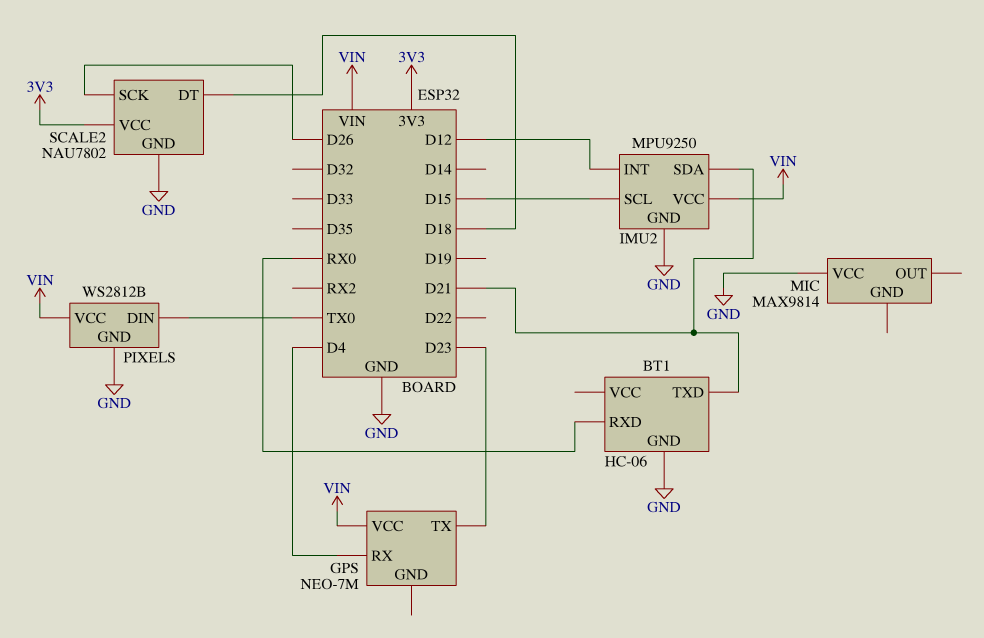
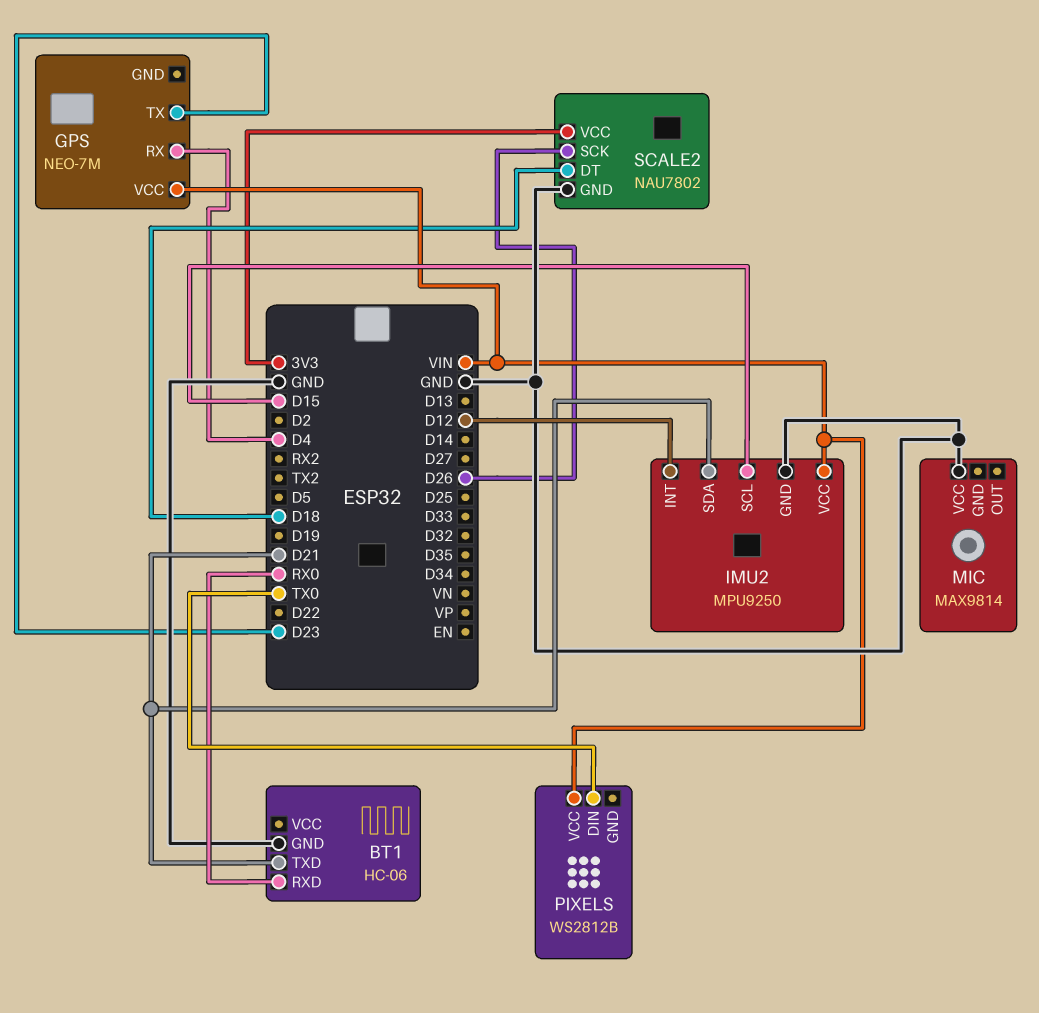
PIXELS pin GND: GND -> none

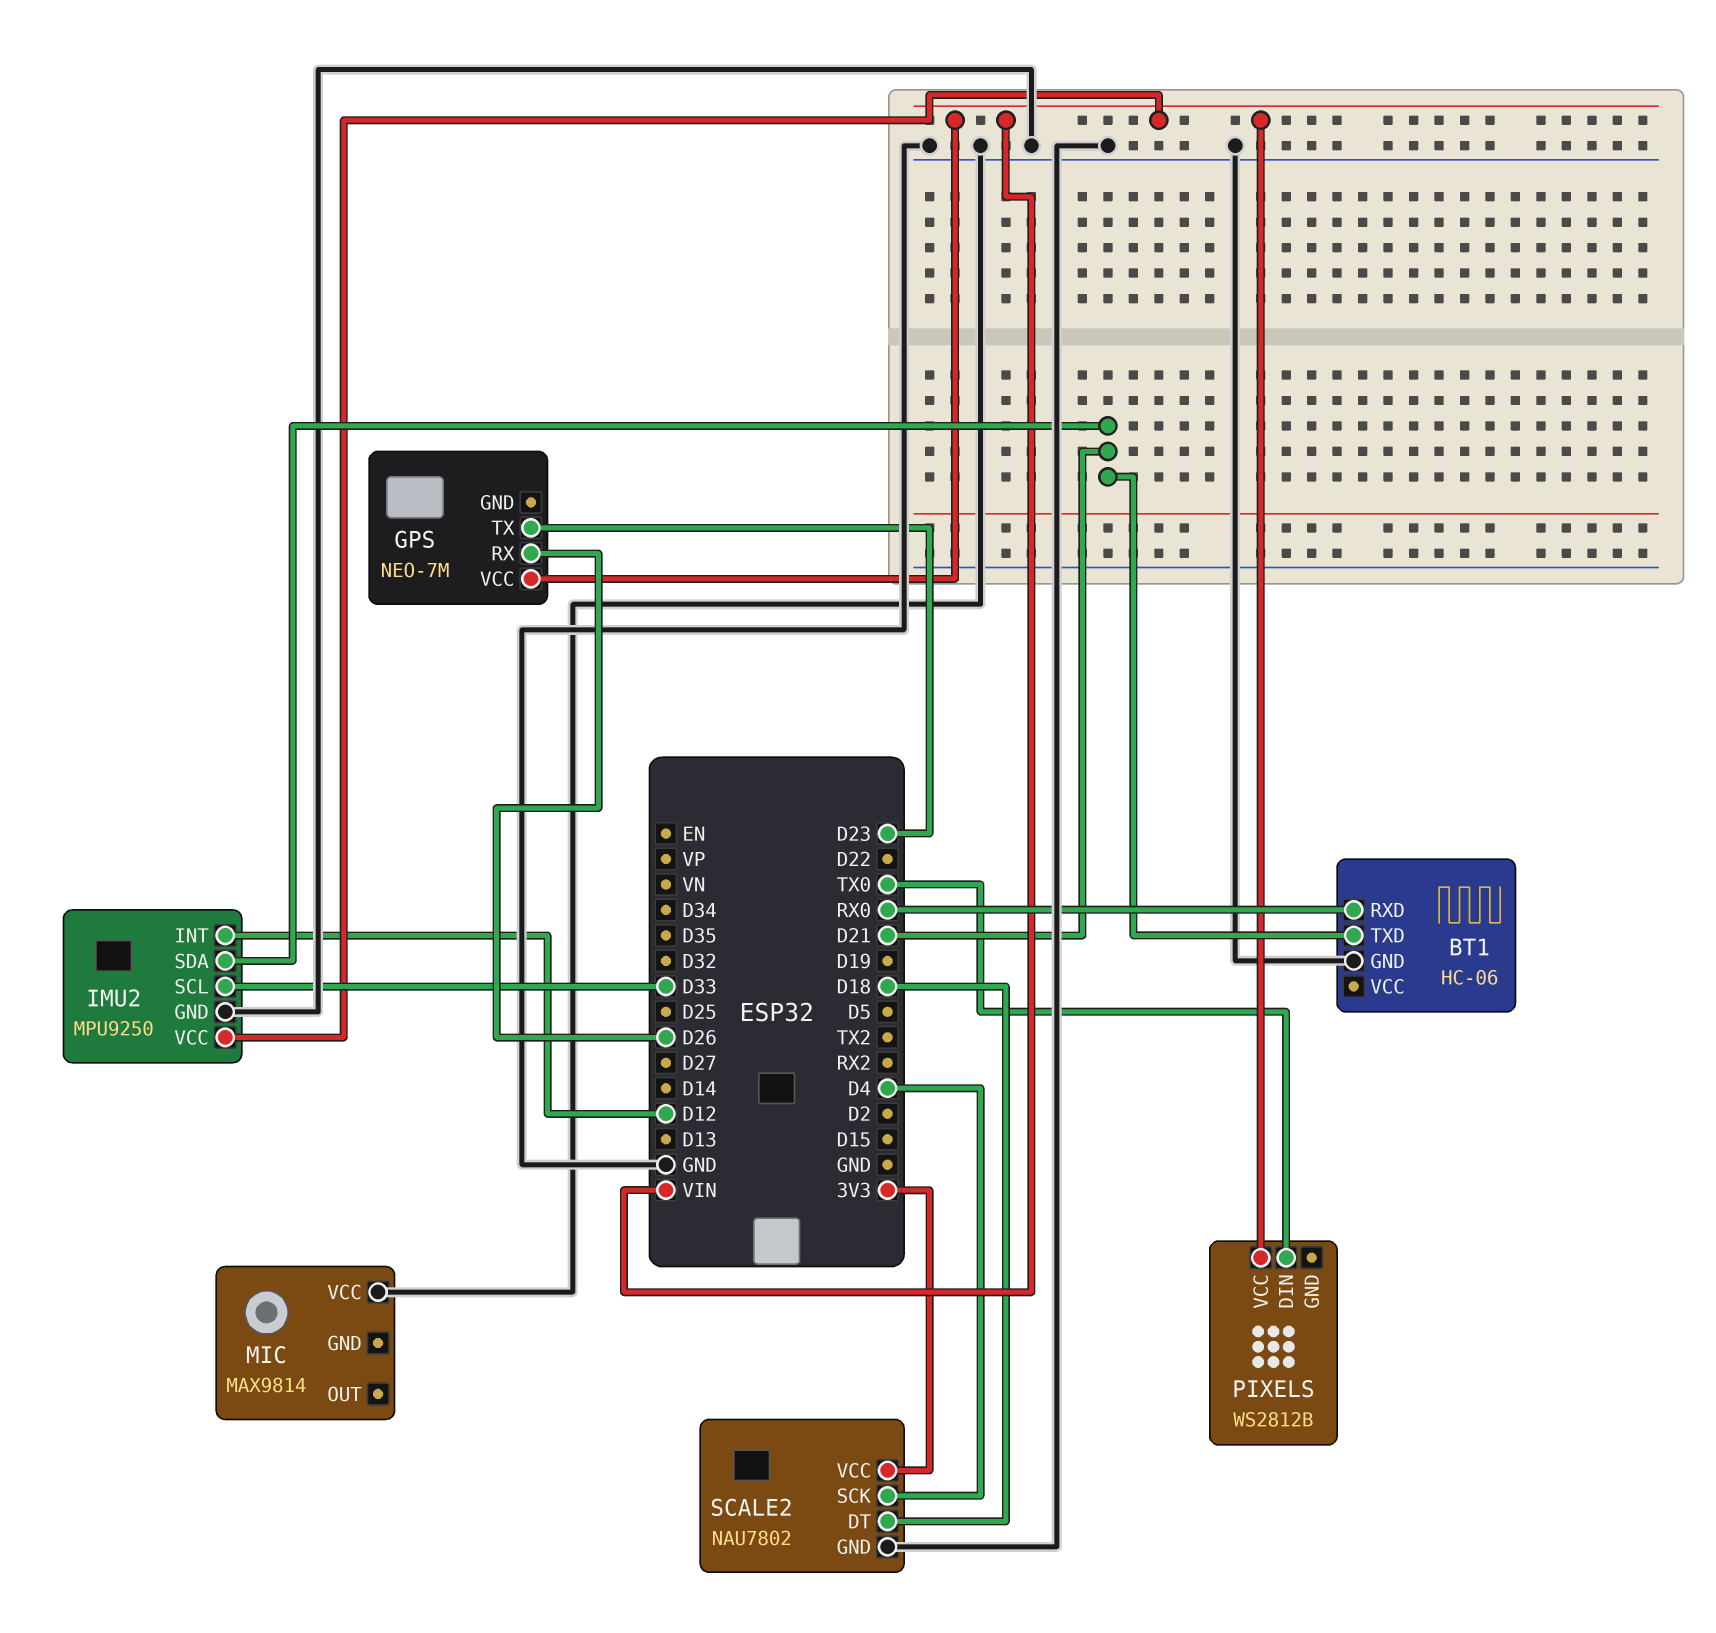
GPS pin RX: D4 -> D26
IMU2 pin SCL: D15 -> D33
SCALE2 pin SCK: D26 -> D4

